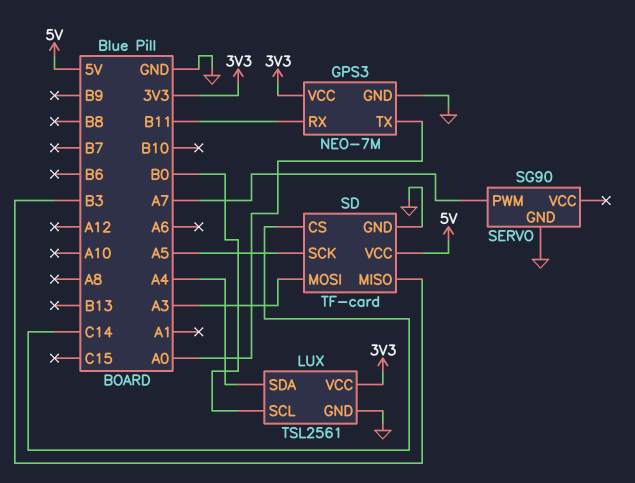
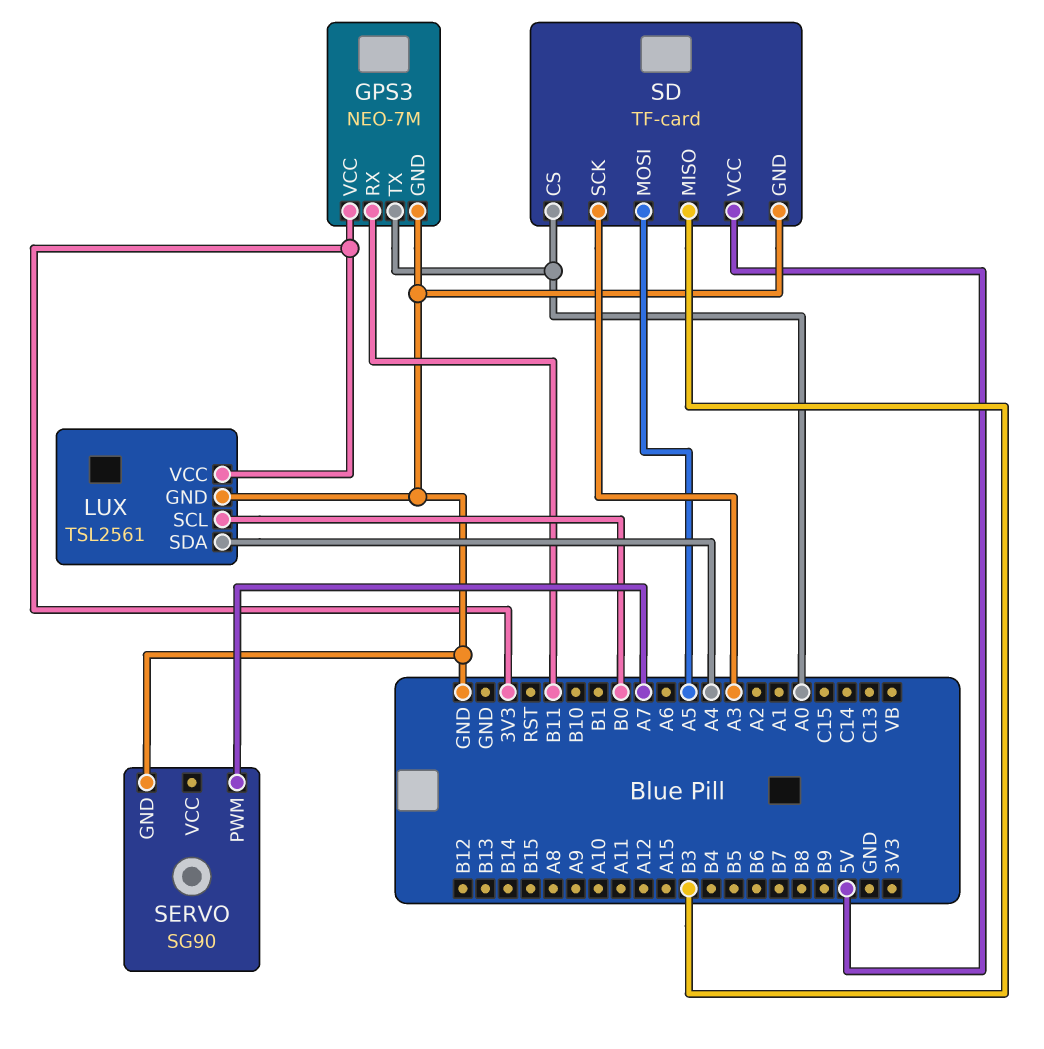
SD pin CS: C14 -> A0
SD pin MOSI: A3 -> A5
SD pin SCK: A5 -> A3

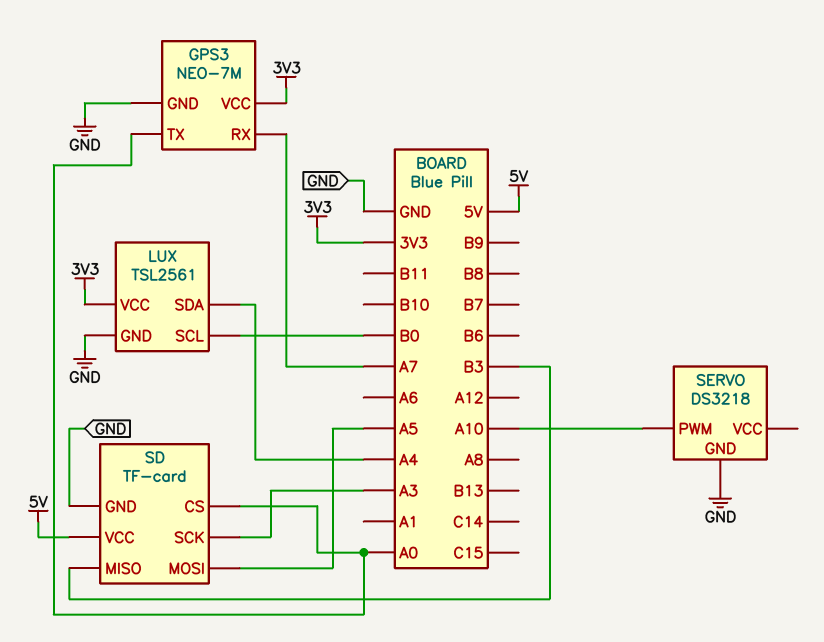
GPS3 pin RX: B11 -> A7
SERVO: SG90 -> DS3218
SERVO pin PWM: A7 -> A10

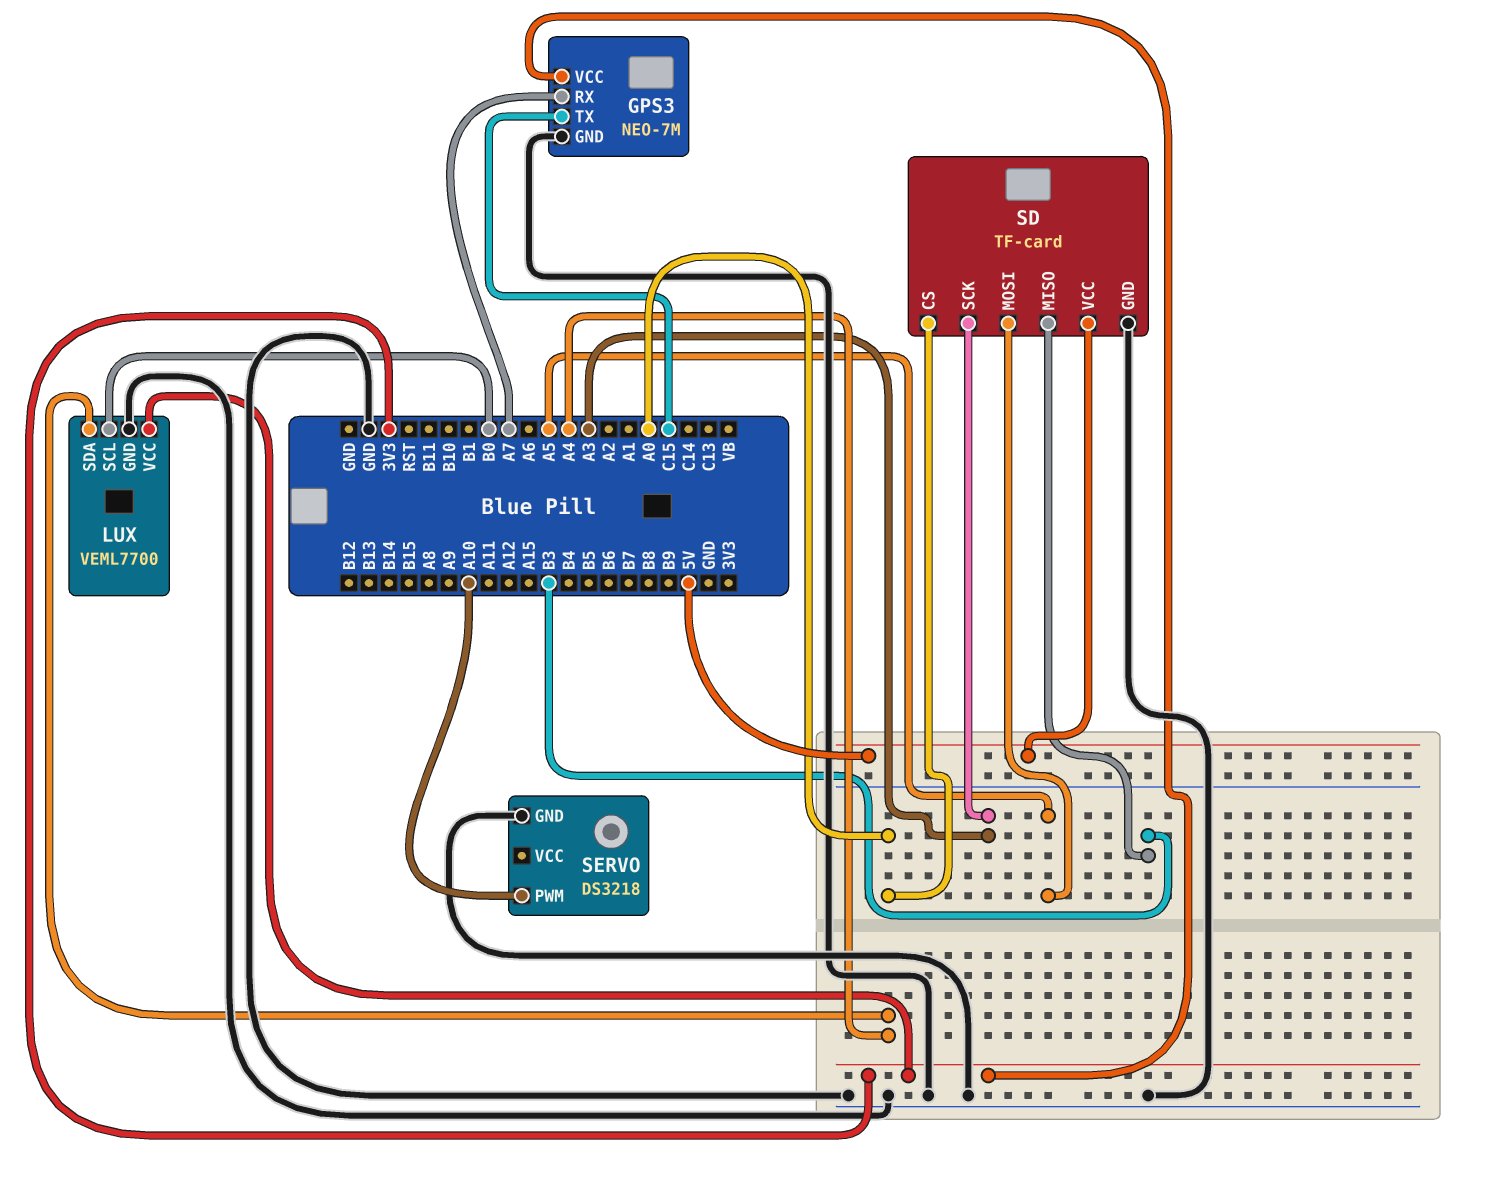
GPS3 pin TX: A0 -> C15
LUX: TSL2561 -> VEML7700

